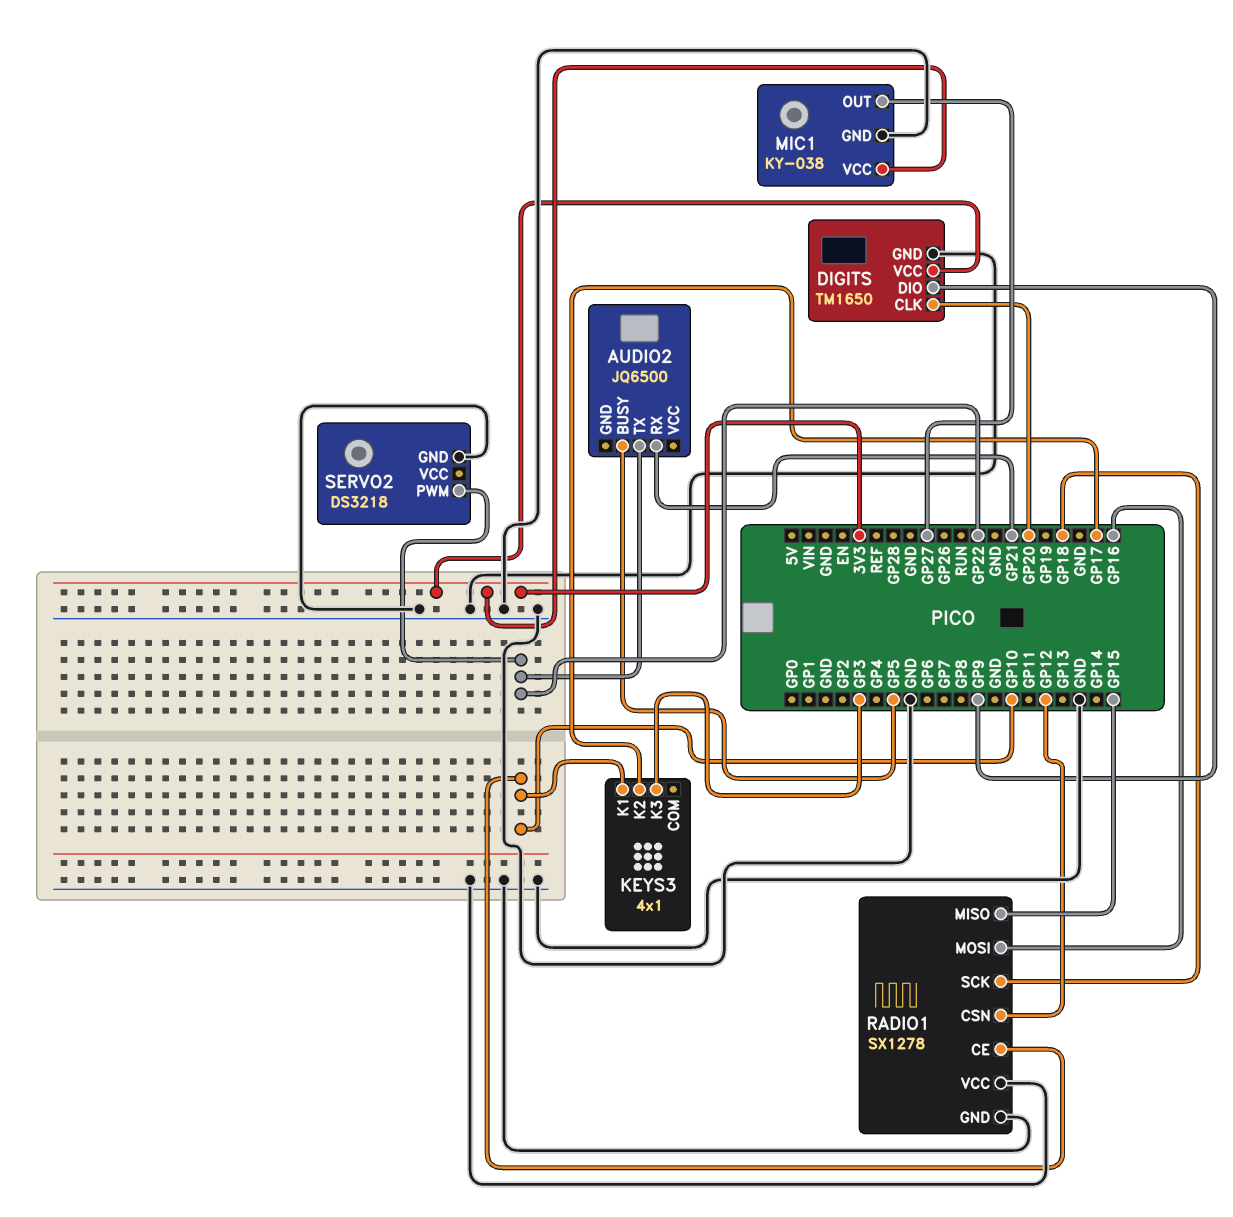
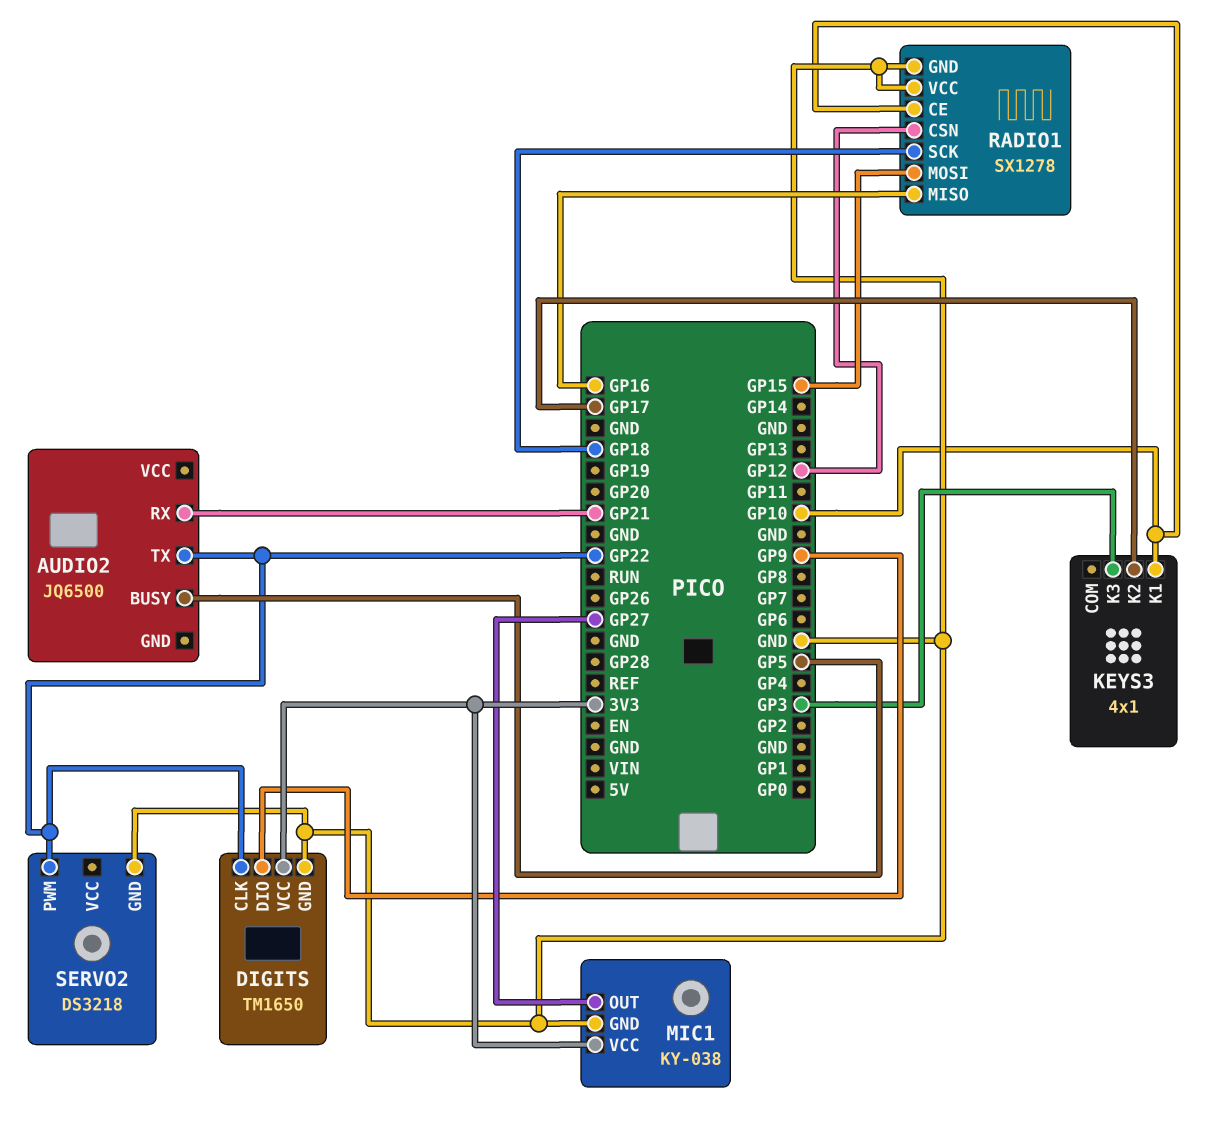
DIGITS pin CLK: GP20 -> GP22
RADIO1 pin MISO: GP15 -> GP16
RADIO1 pin MOSI: GP16 -> GP15

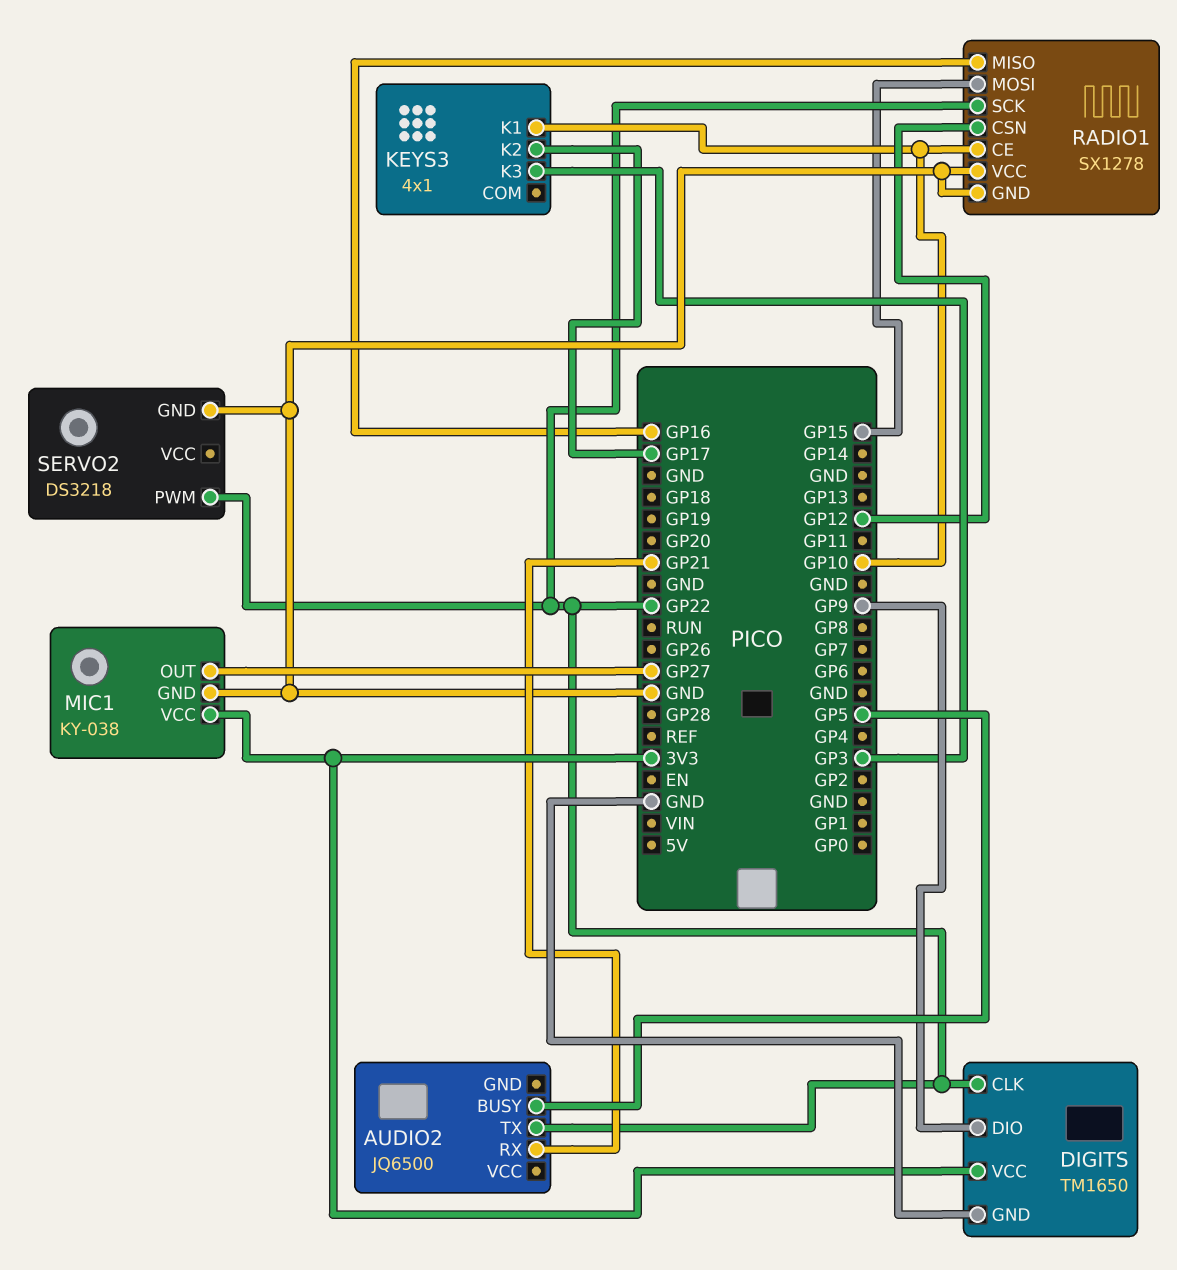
RADIO1 pin SCK: GP18 -> GP22

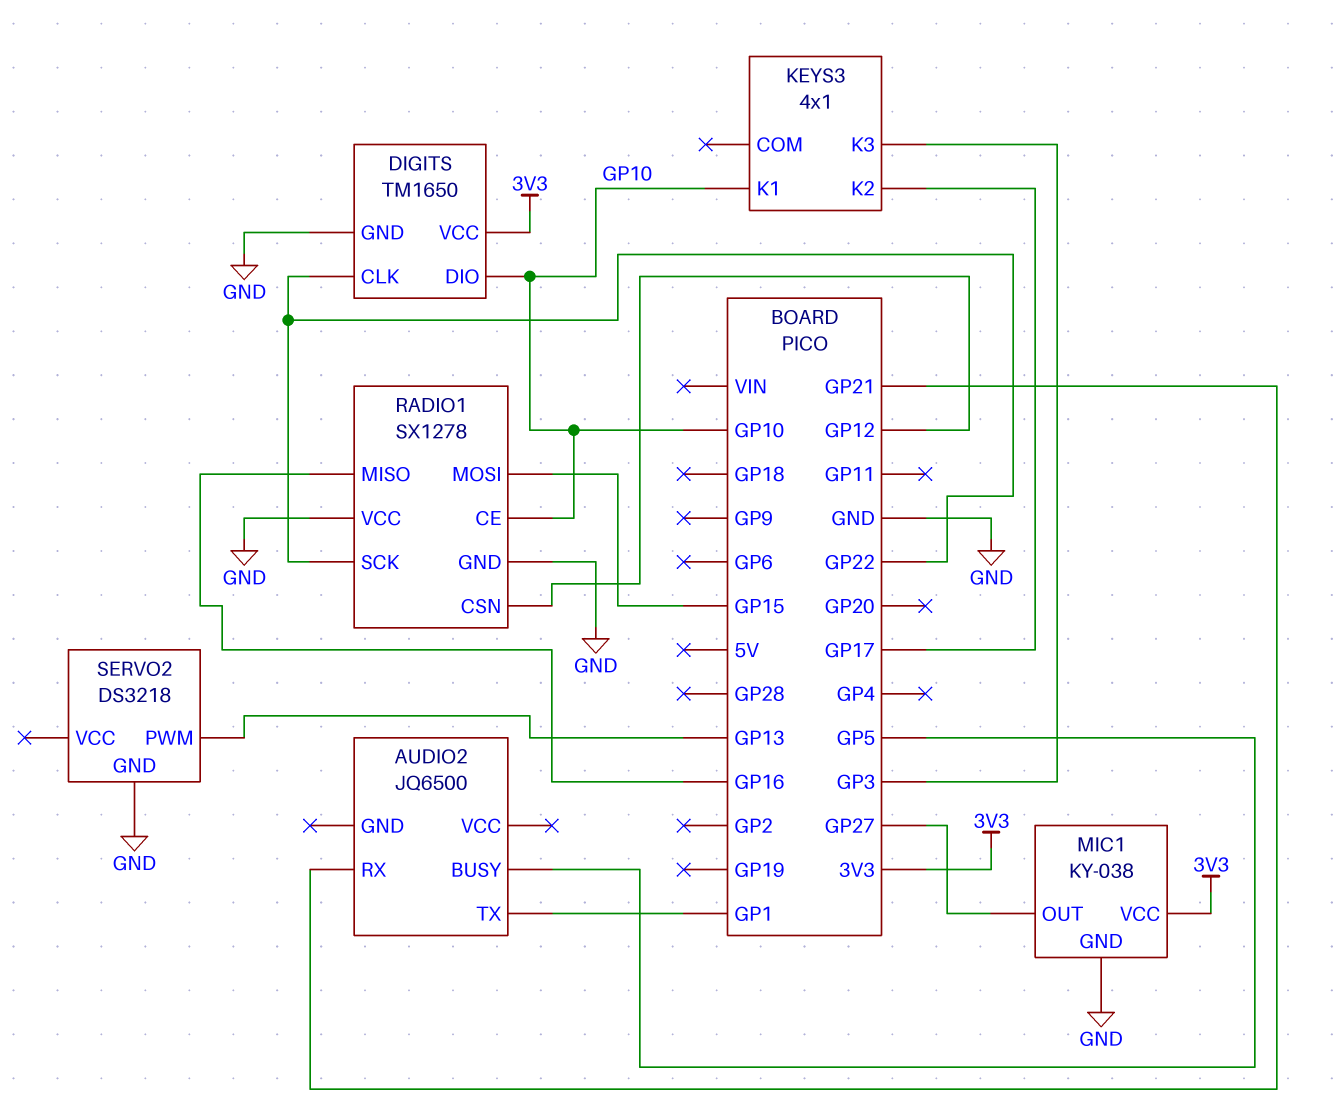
AUDIO2 pin TX: GP22 -> GP1
DIGITS pin DIO: GP9 -> GP10
SERVO2 pin PWM: GP22 -> GP13

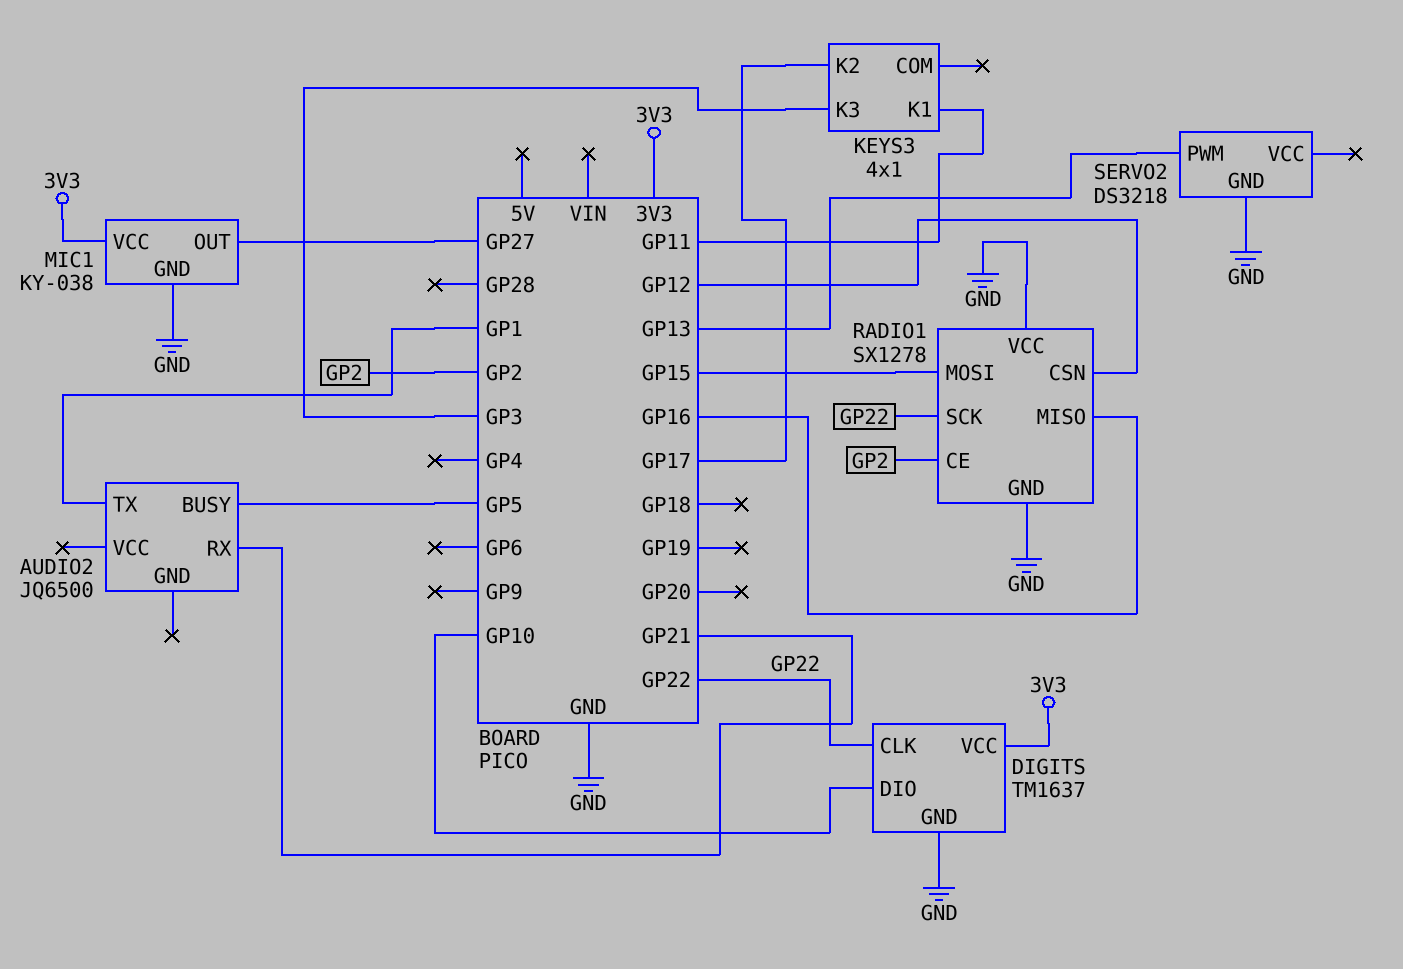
DIGITS: TM1650 -> TM1637
KEYS3 pin K1: GP10 -> GP11
RADIO1 pin CE: GP10 -> GP2

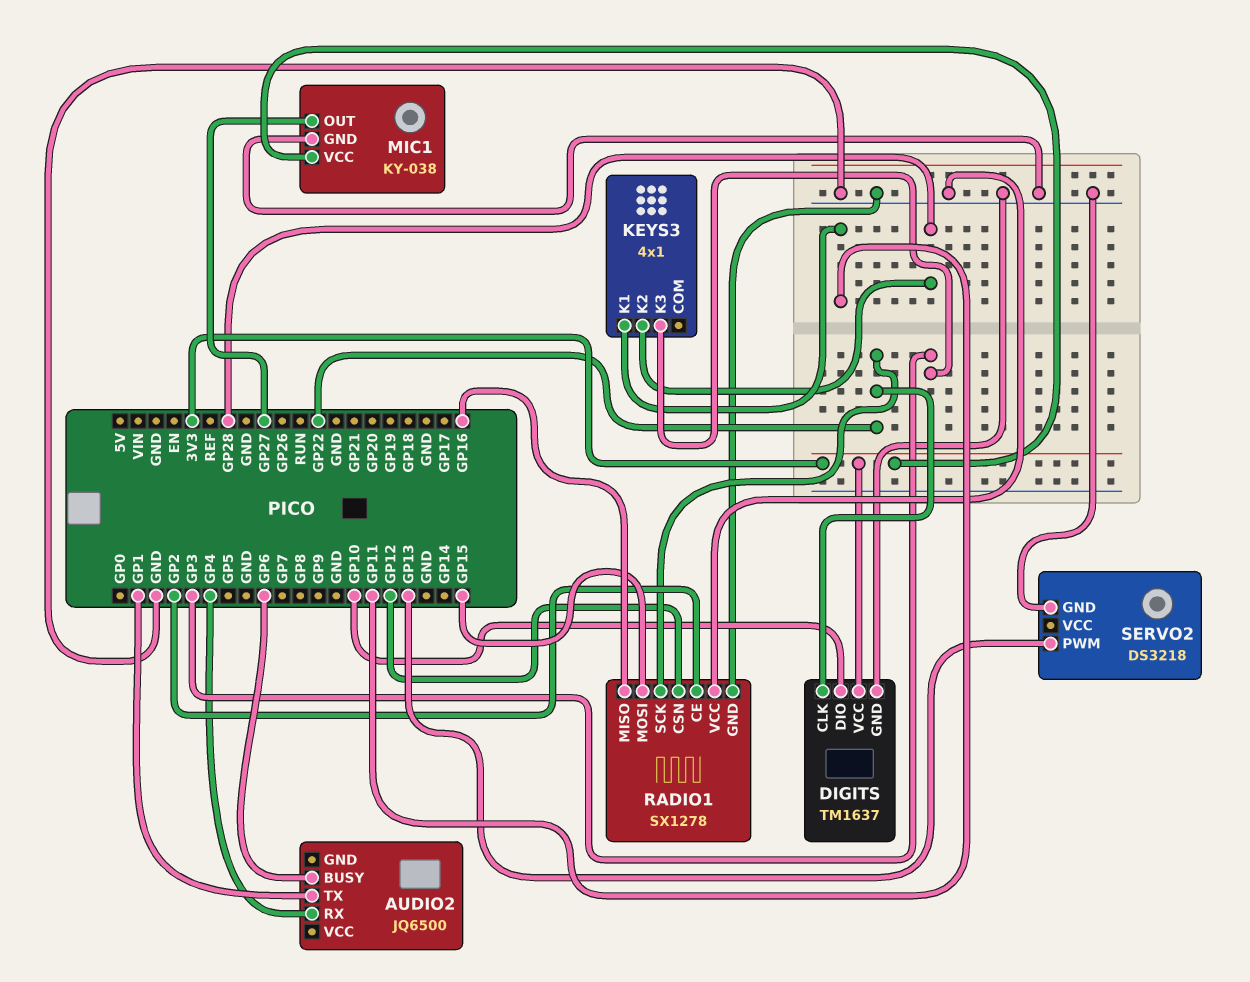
AUDIO2 pin BUSY: GP5 -> GP6
AUDIO2 pin RX: GP21 -> GP4
KEYS3 pin K2: GP17 -> GP28

